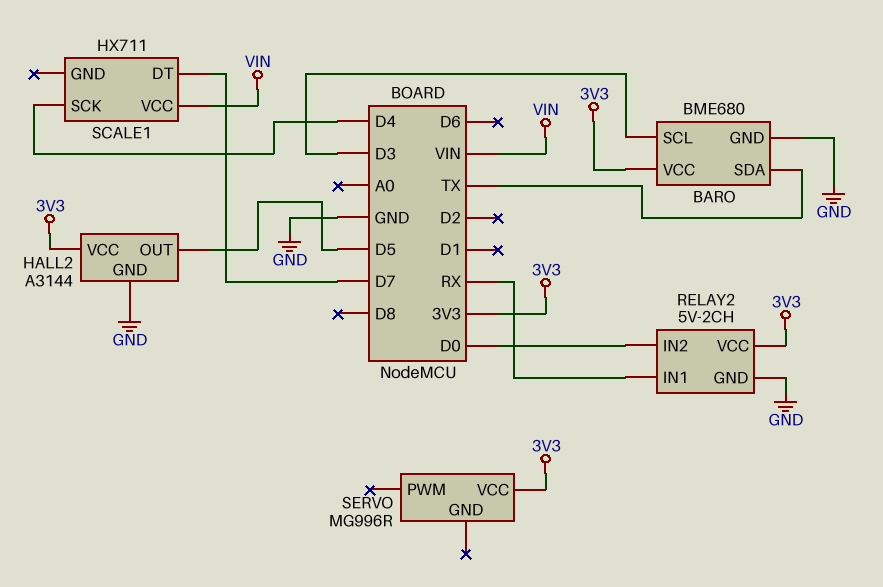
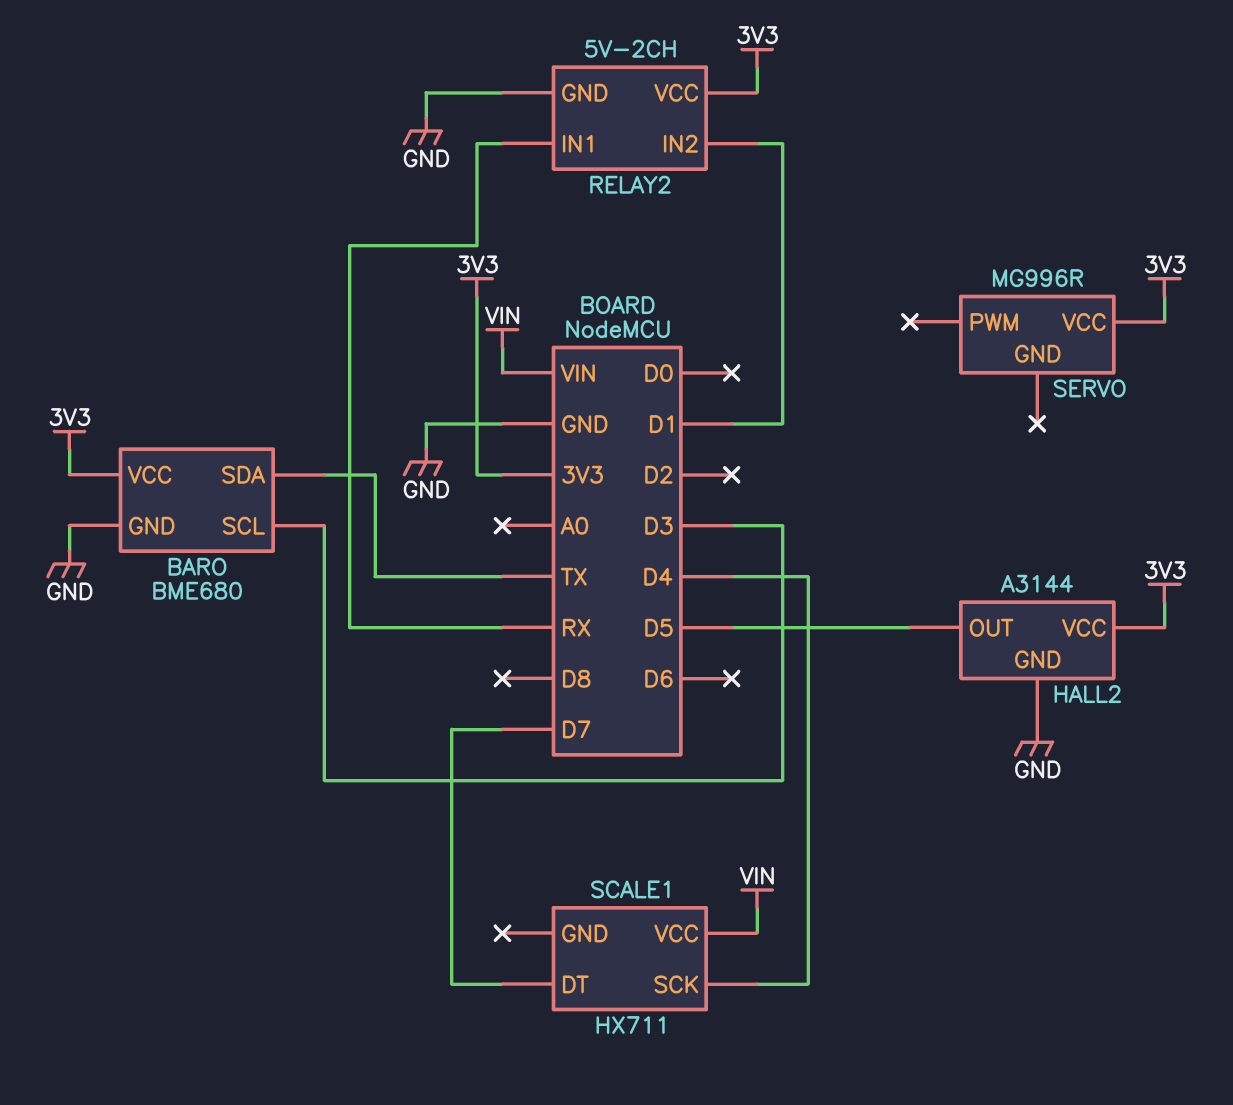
RELAY2 pin IN2: D0 -> D1

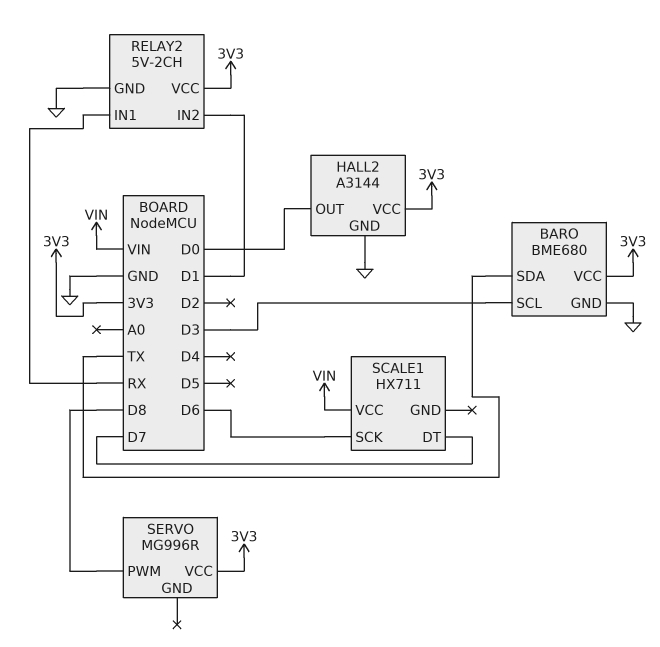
HALL2 pin OUT: D5 -> D0
SCALE1 pin SCK: D4 -> D6
SERVO pin PWM: none -> D8

